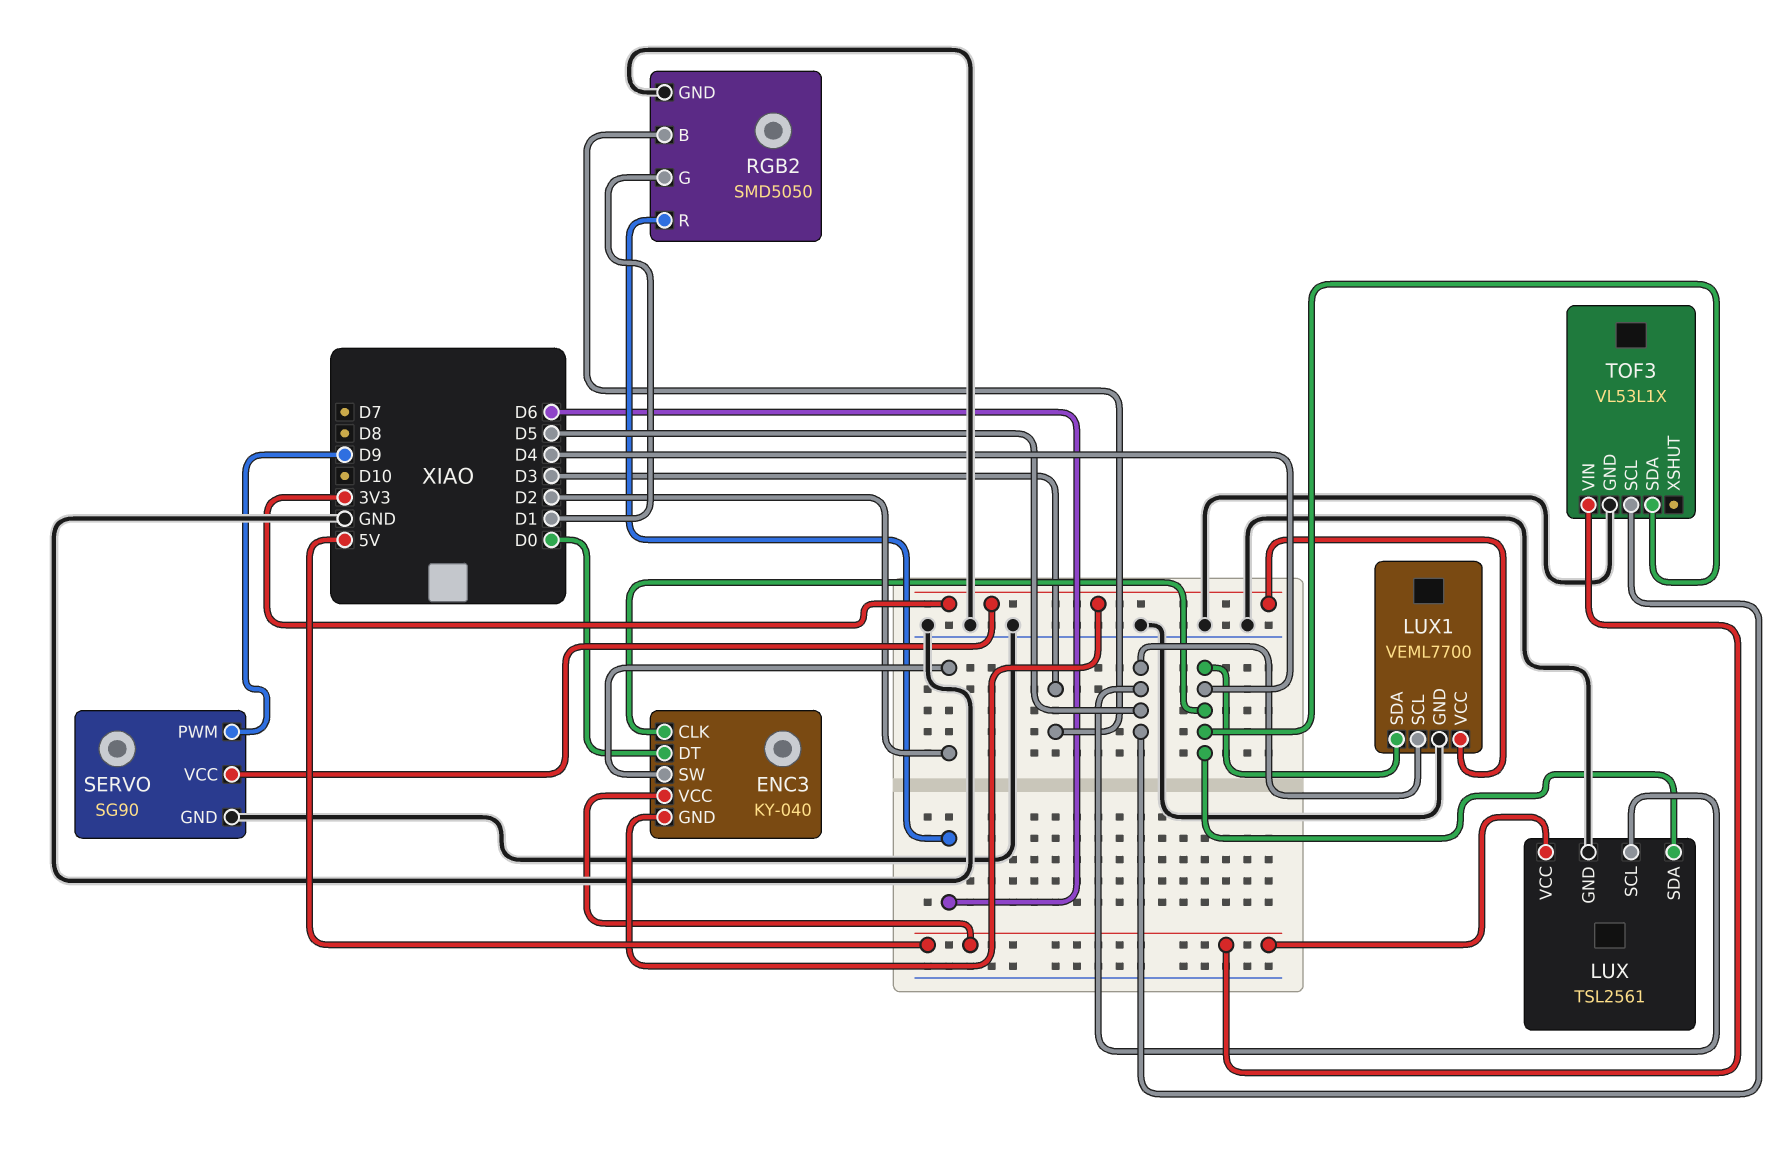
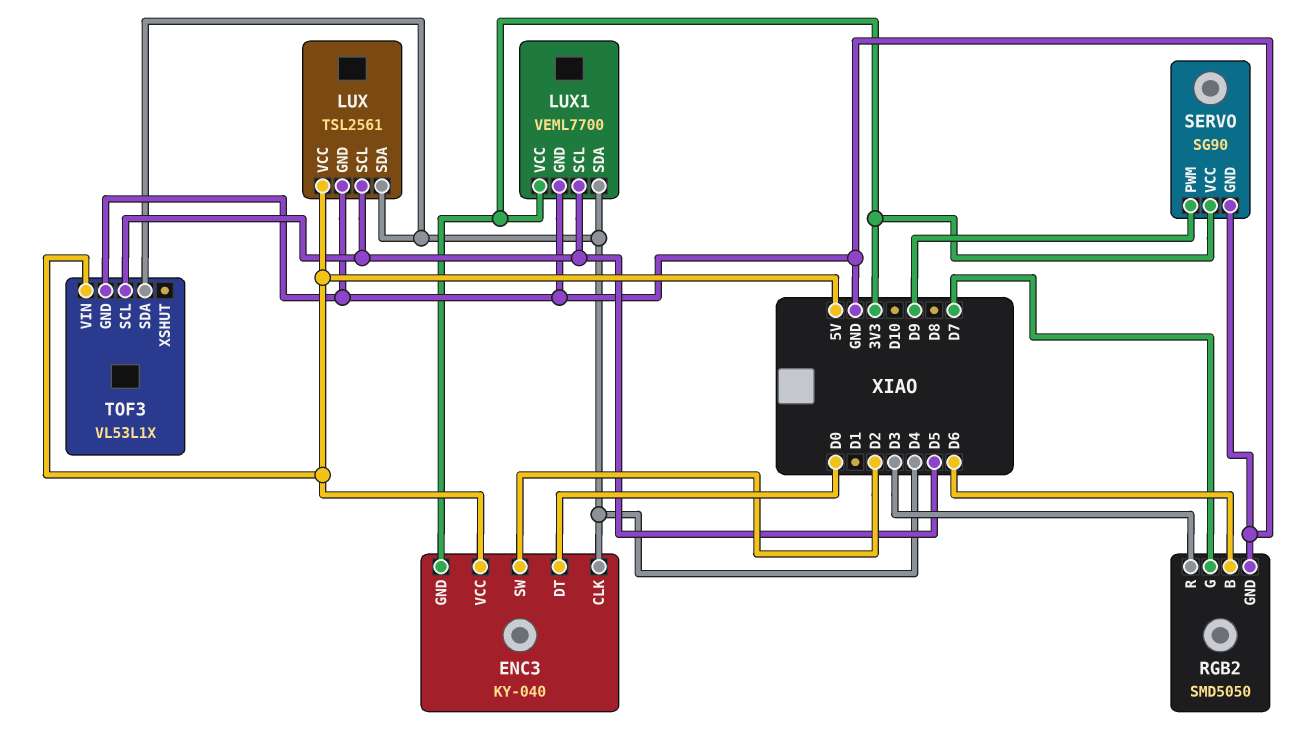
RGB2 pin B: D3 -> D6
RGB2 pin G: D1 -> D7
RGB2 pin R: D6 -> D3

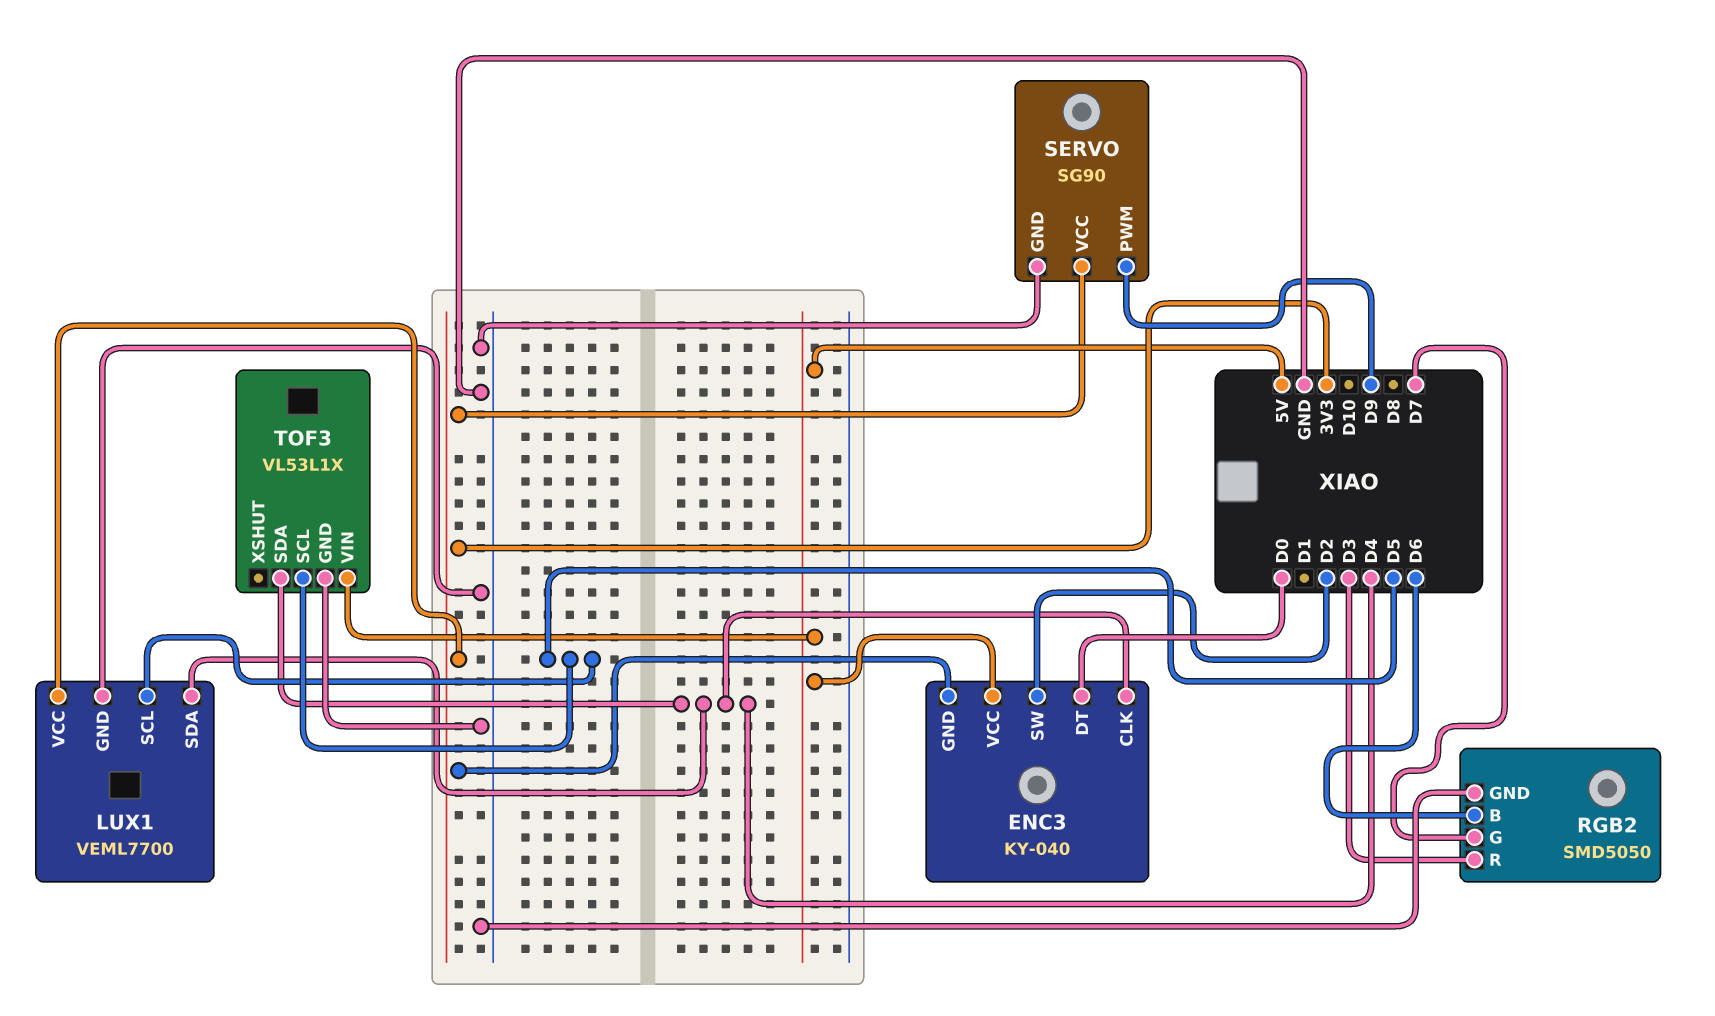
LUX: TSL2561 -> none
LUX pin GND: GND -> none
LUX pin SCL: D5 -> none
LUX pin SDA: D4 -> none
LUX pin VCC: 5V -> none

